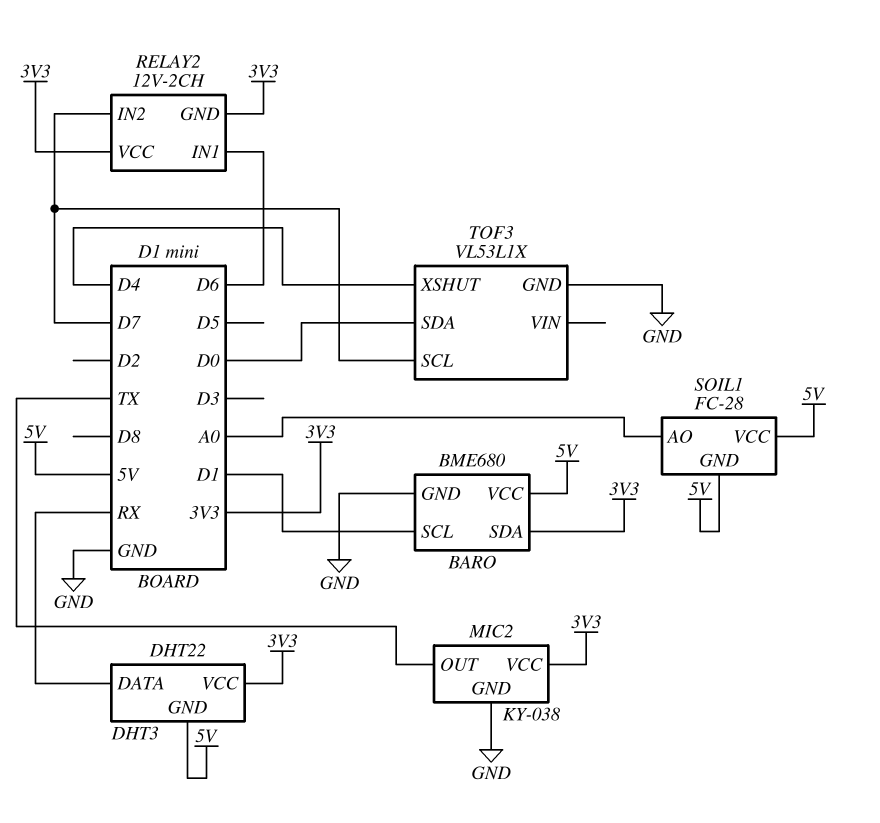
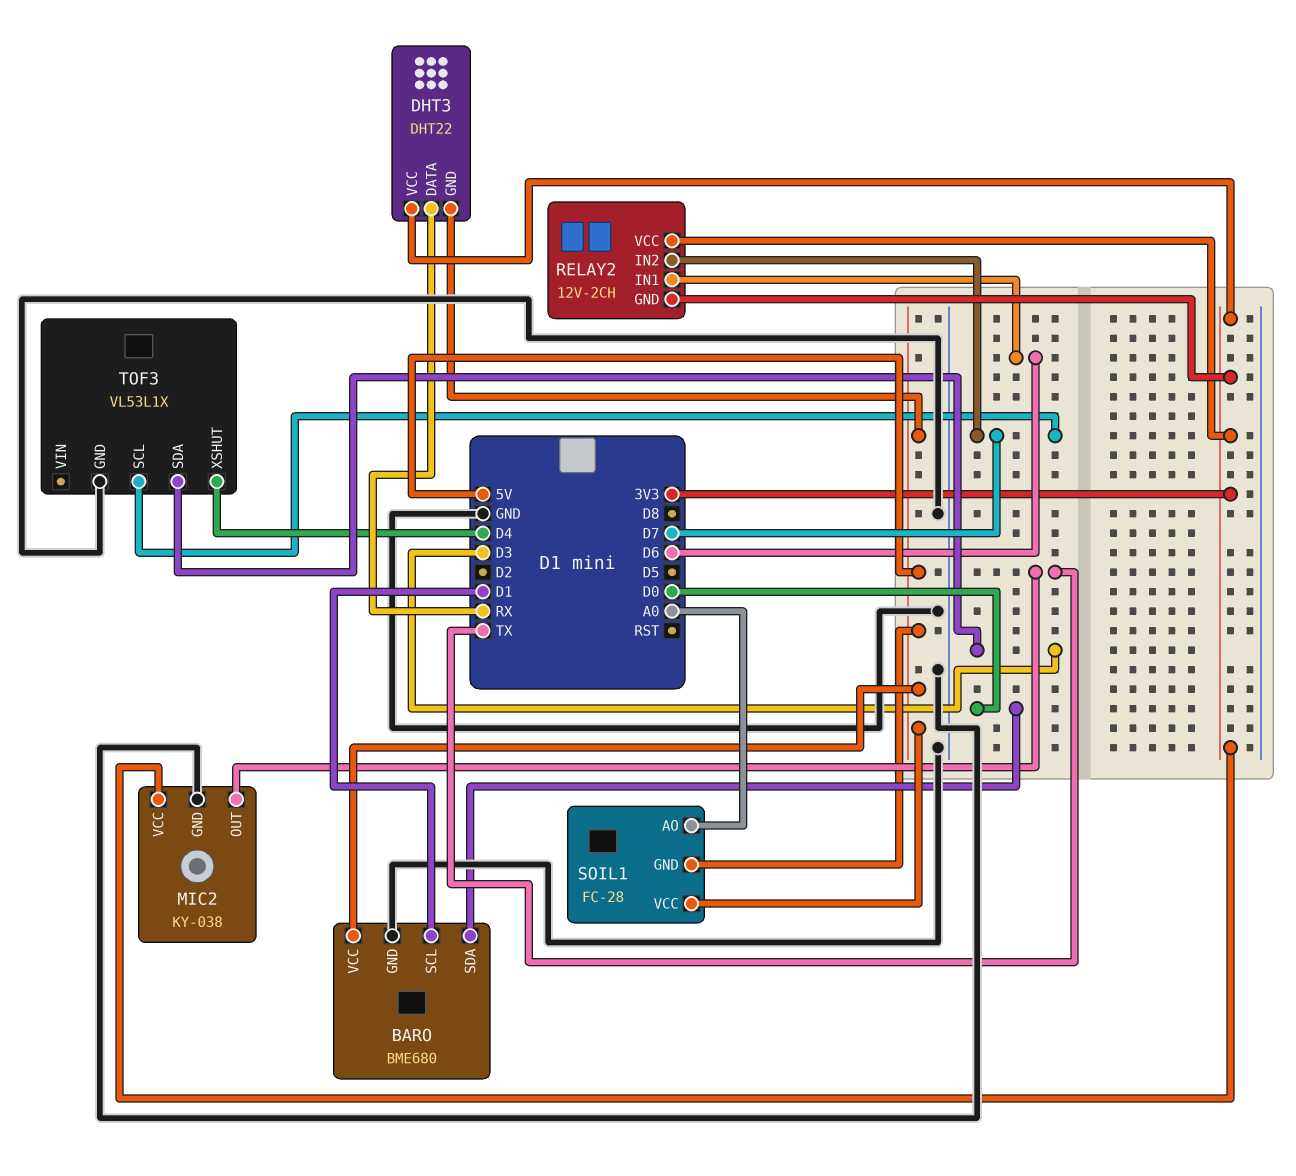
BARO pin SDA: 3V3 -> D0
TOF3 pin SDA: D0 -> D3

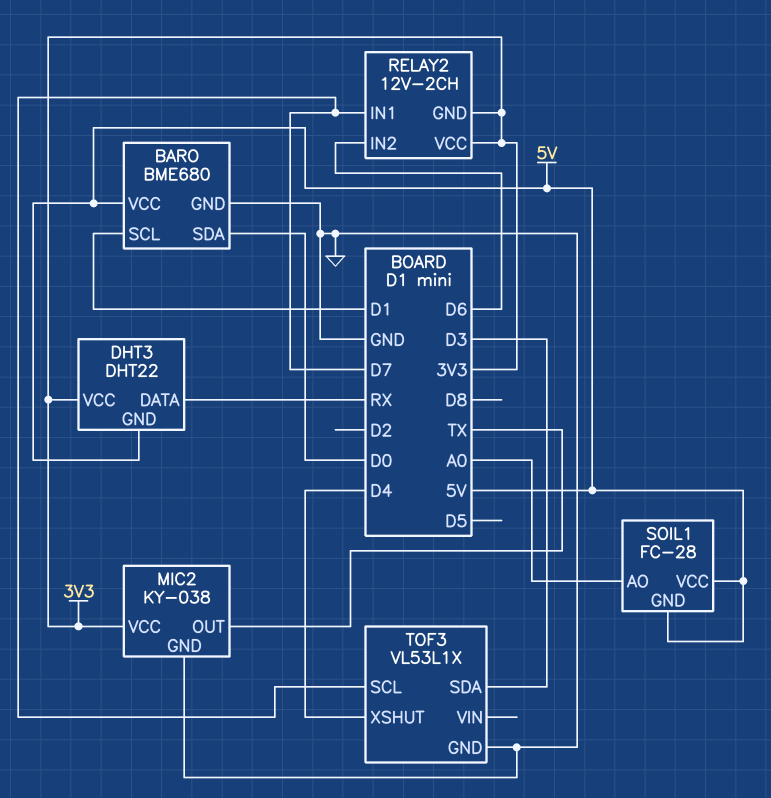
RELAY2 pin IN1: D6 -> D7
RELAY2 pin IN2: D7 -> D6

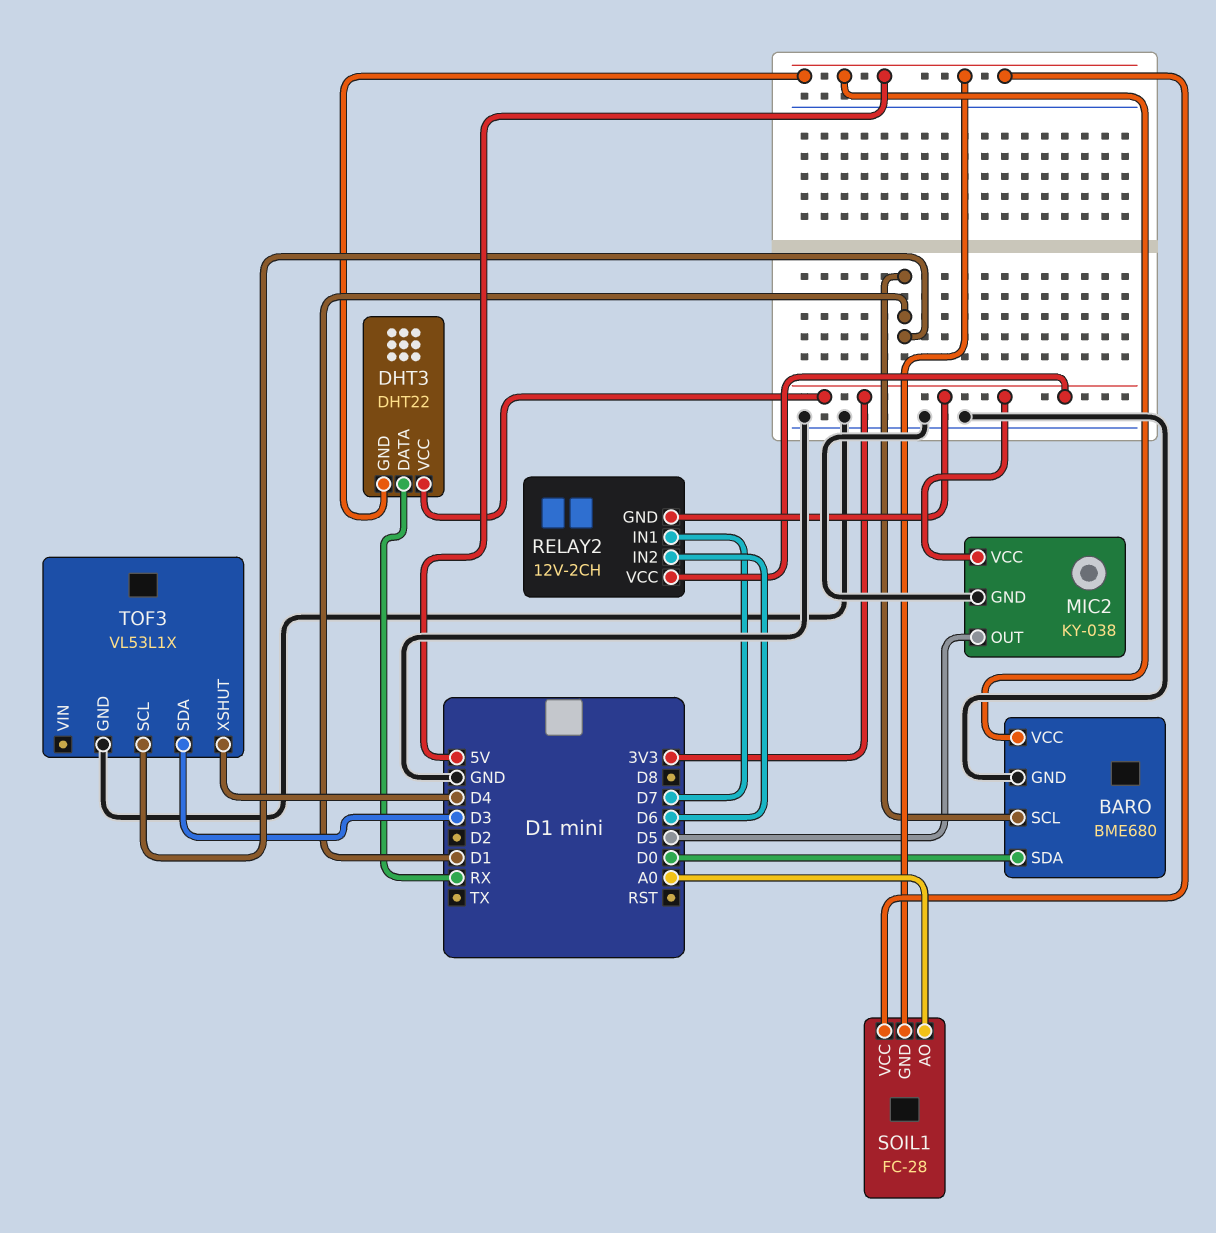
MIC2 pin OUT: TX -> D5
TOF3 pin SCL: D7 -> D1

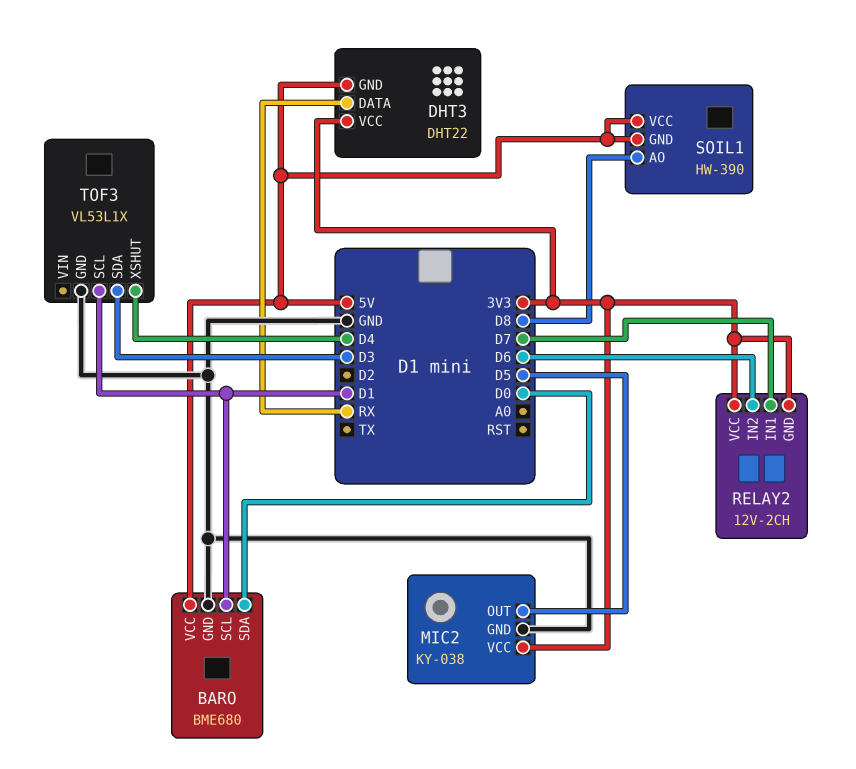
SOIL1: FC-28 -> HW-390
SOIL1 pin AO: A0 -> D8

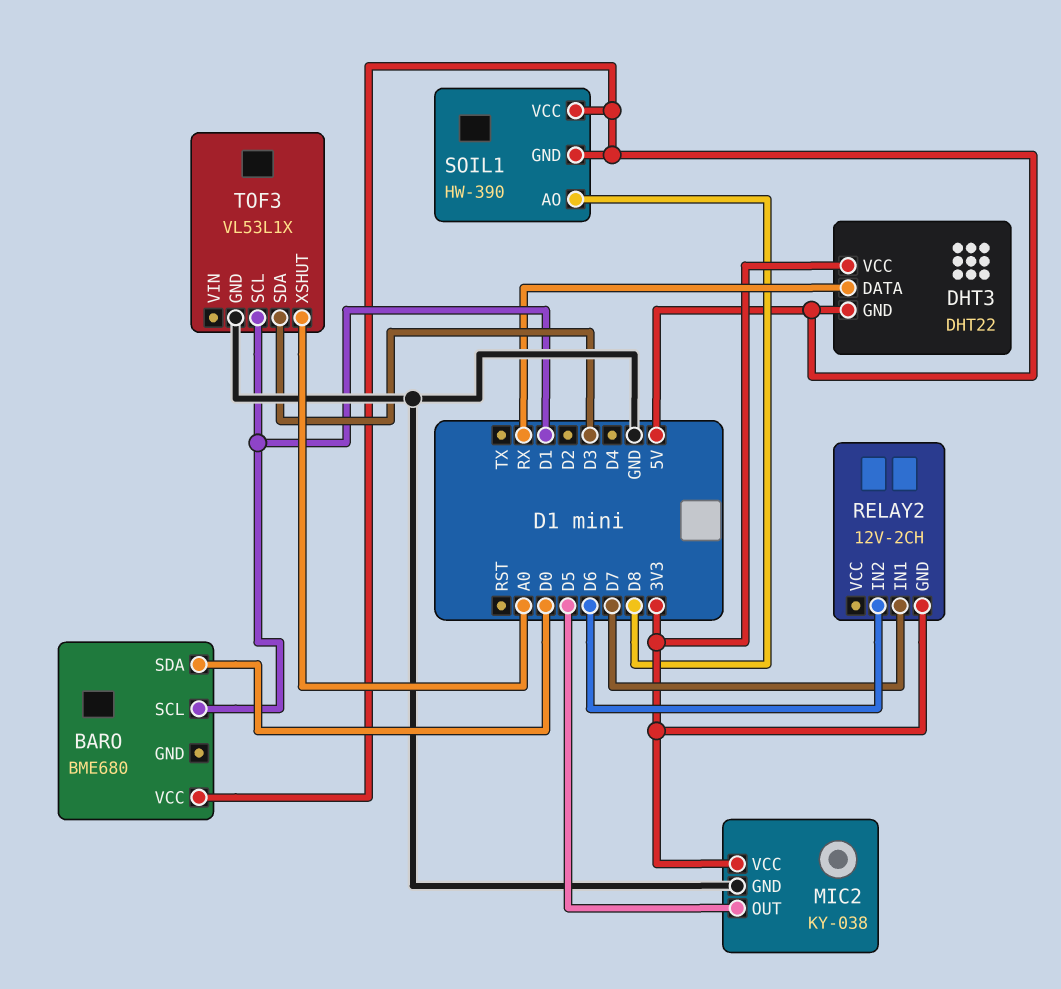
BARO pin GND: GND -> none
RELAY2 pin VCC: 3V3 -> none
TOF3 pin XSHUT: D4 -> A0

